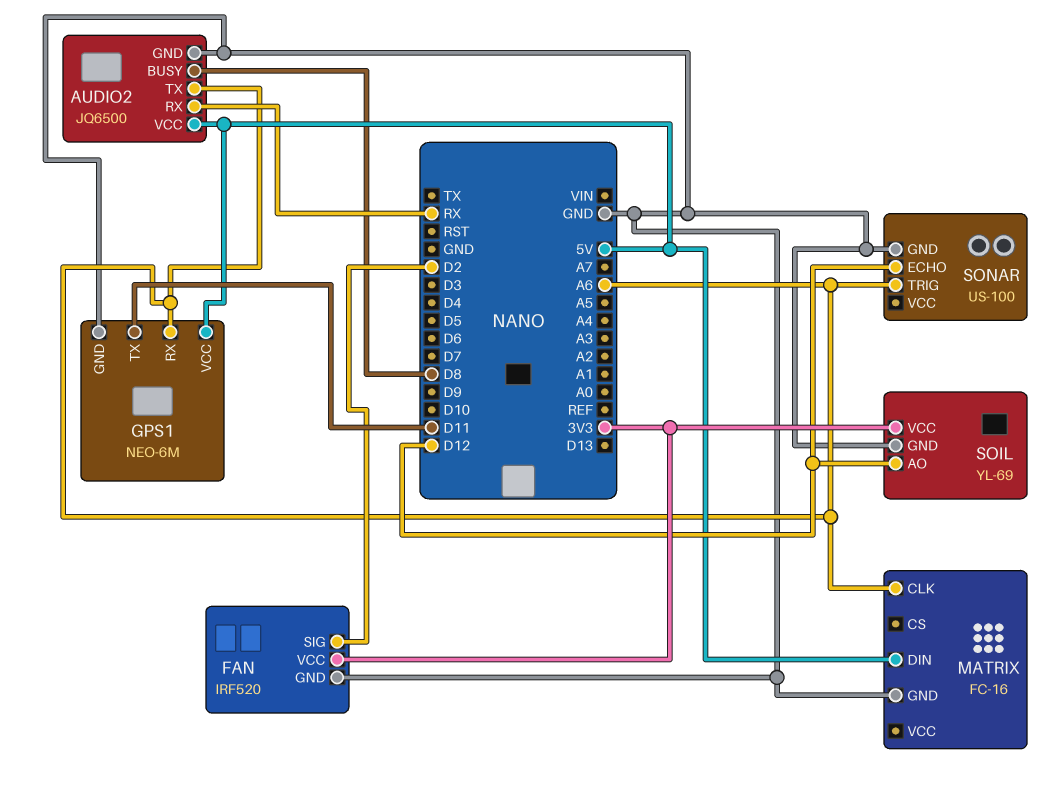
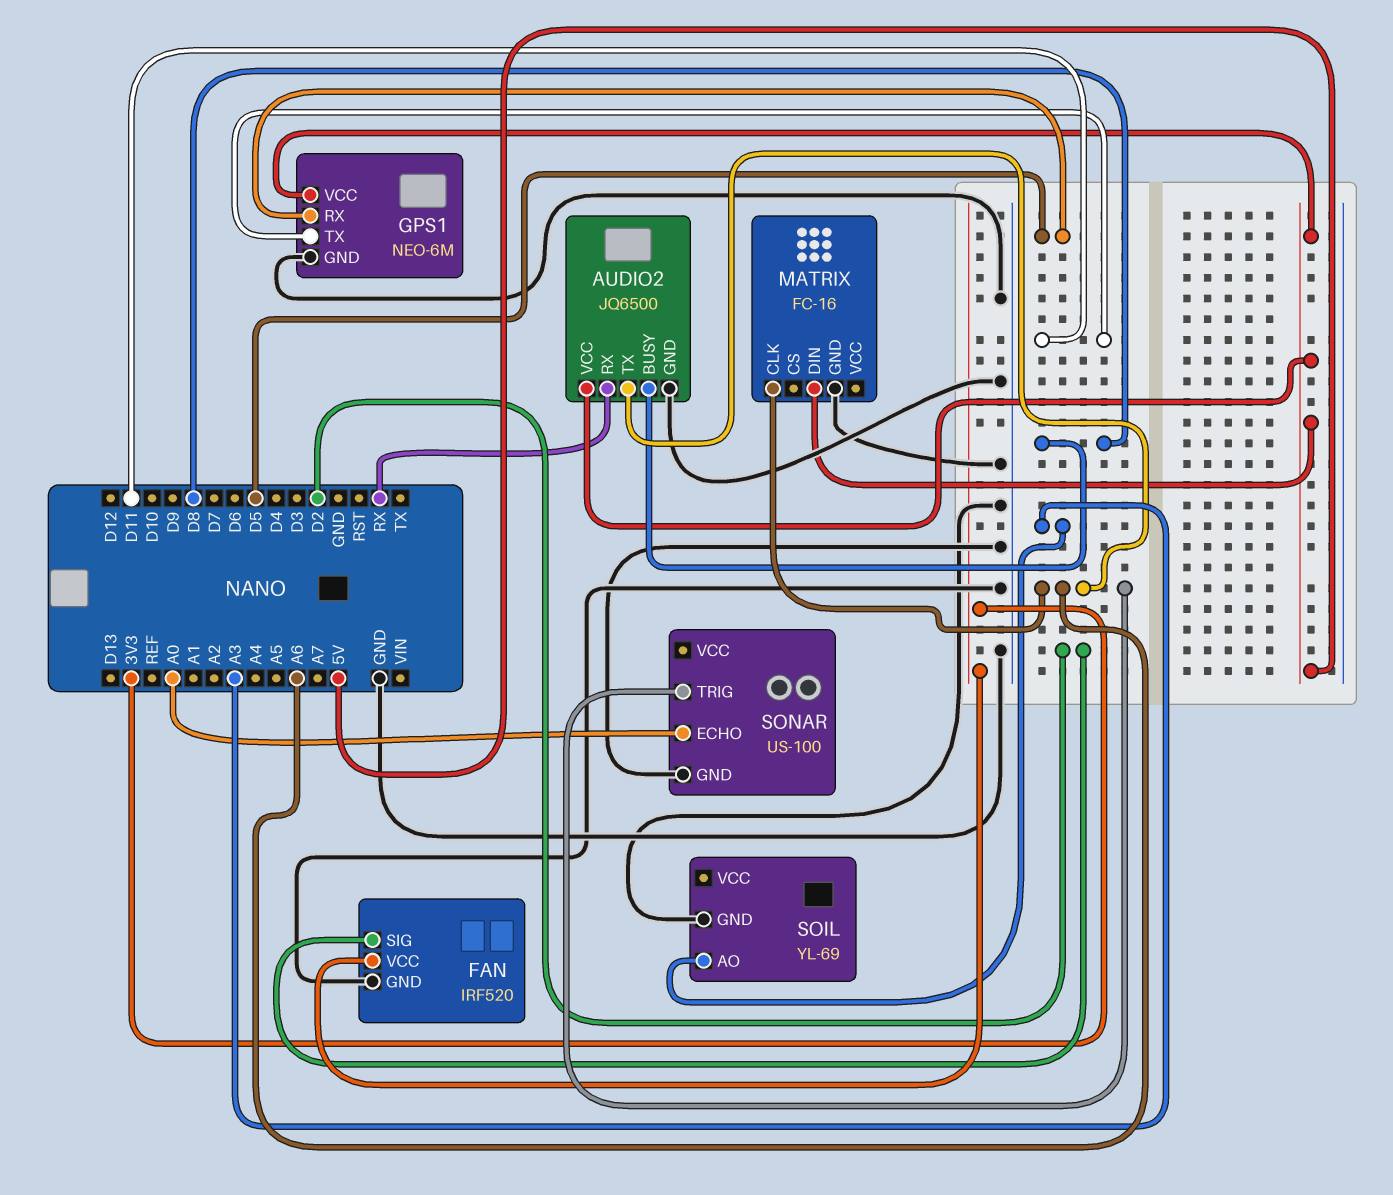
GPS1 pin RX: A6 -> D5
SOIL pin AO: D12 -> A3
SOIL pin VCC: 3V3 -> none
SONAR pin ECHO: D12 -> A0

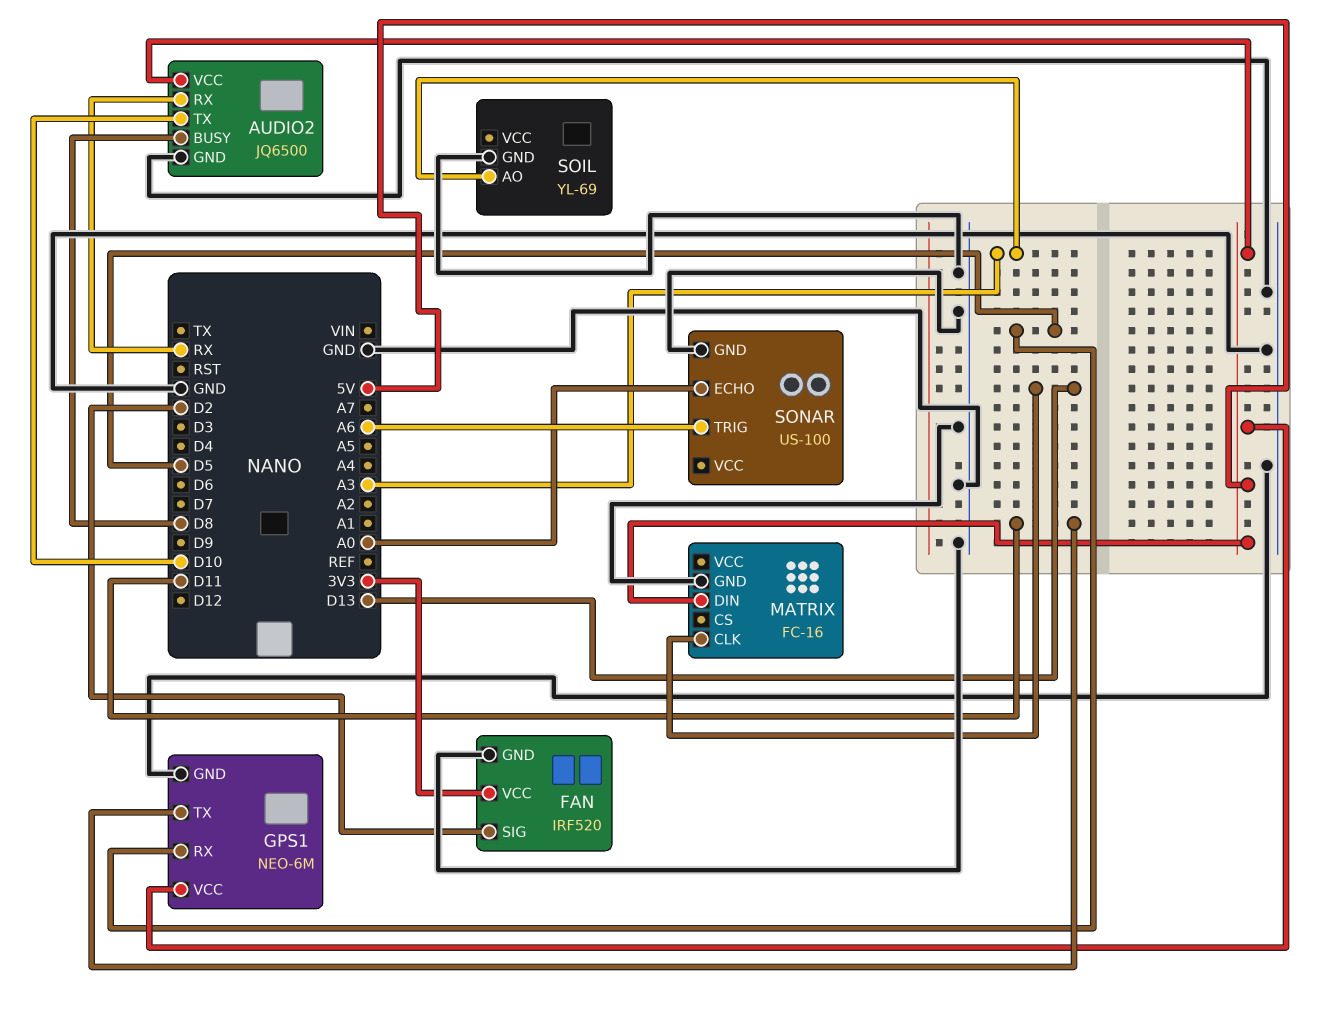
AUDIO2 pin TX: A6 -> D10
MATRIX pin CLK: A6 -> D13

